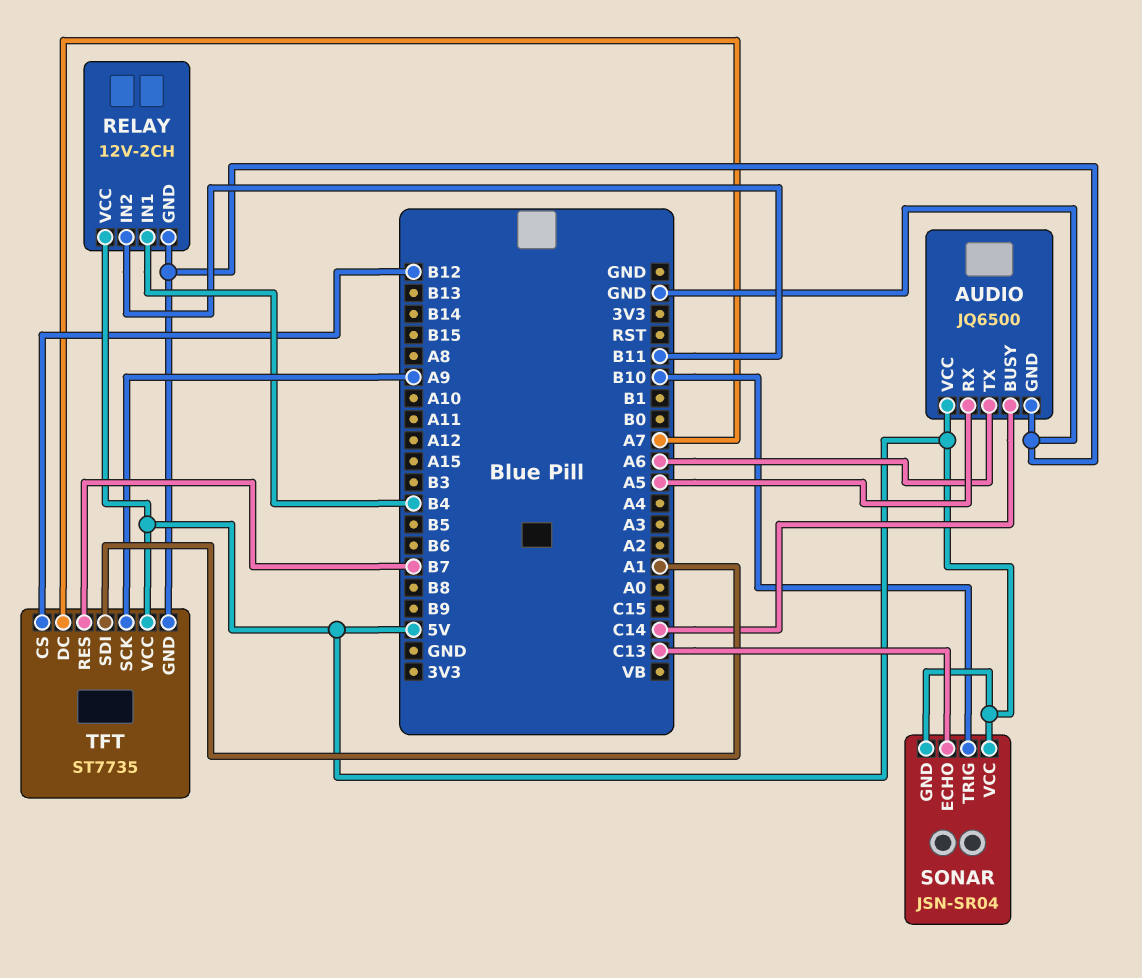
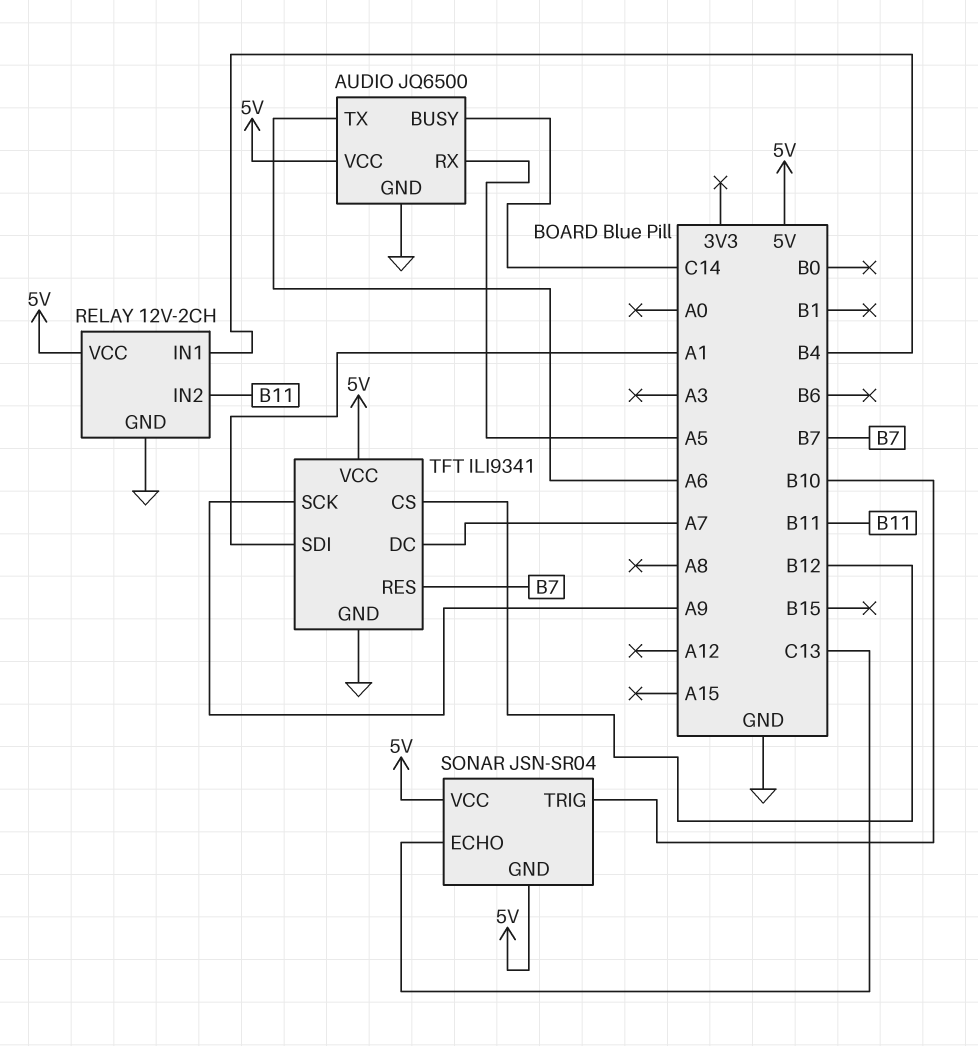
TFT: ST7735 -> ILI9341

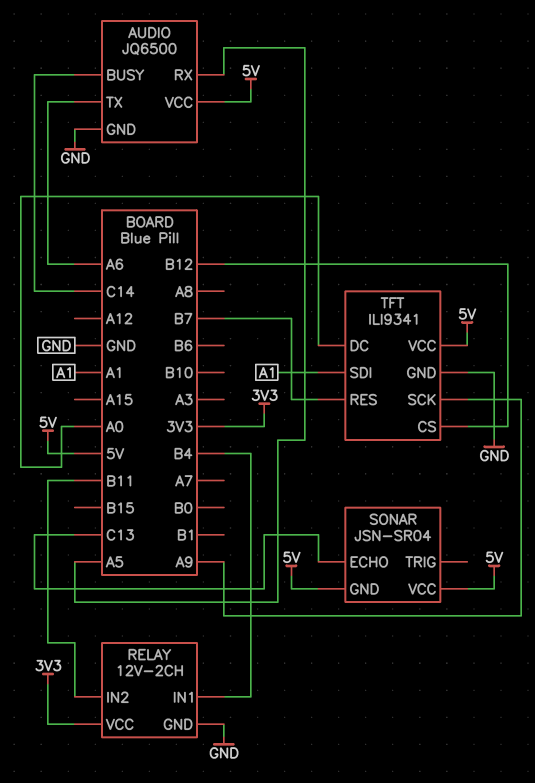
RELAY pin VCC: 5V -> 3V3
SONAR pin TRIG: B10 -> none
TFT pin DC: A7 -> A0

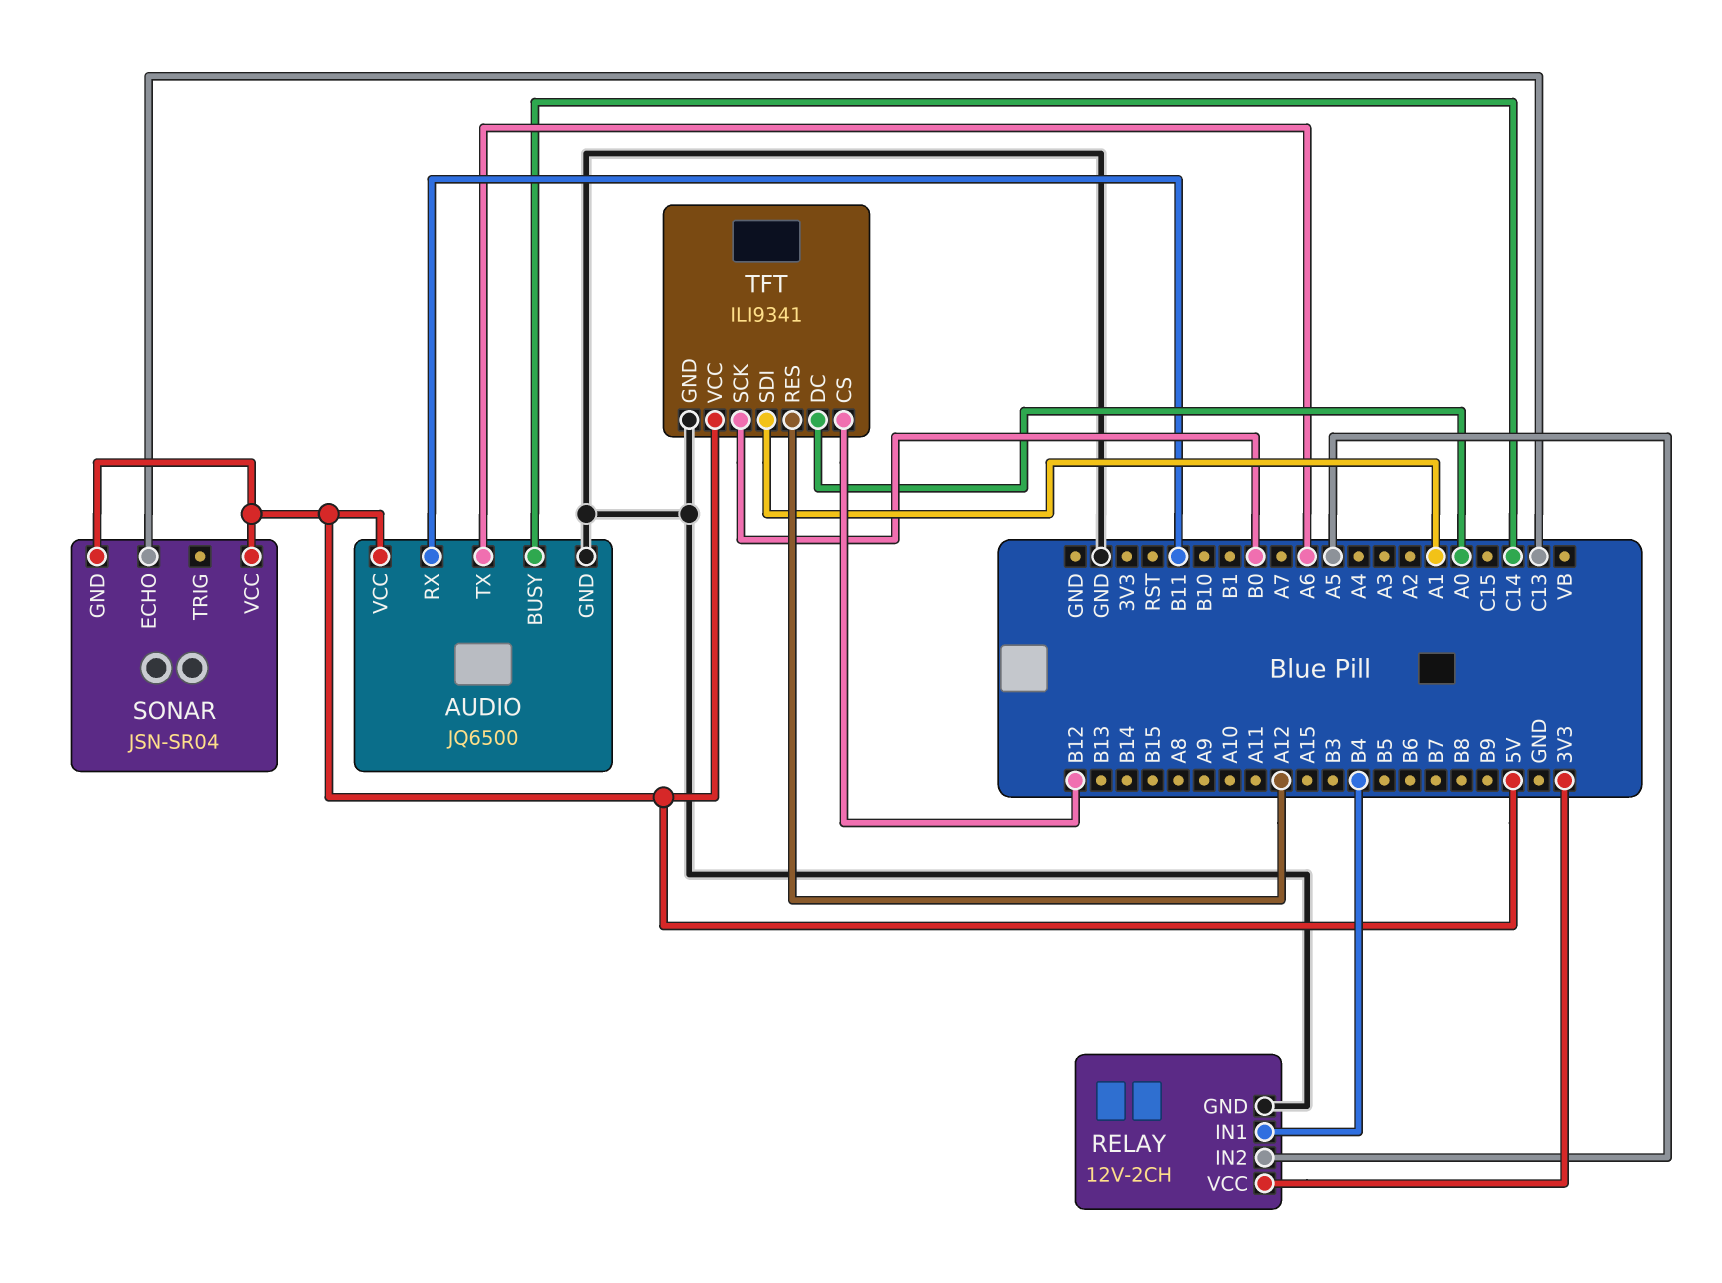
AUDIO pin RX: A5 -> B11
RELAY pin IN2: B11 -> A5
TFT pin RES: B7 -> A12
TFT pin SCK: A9 -> B0

